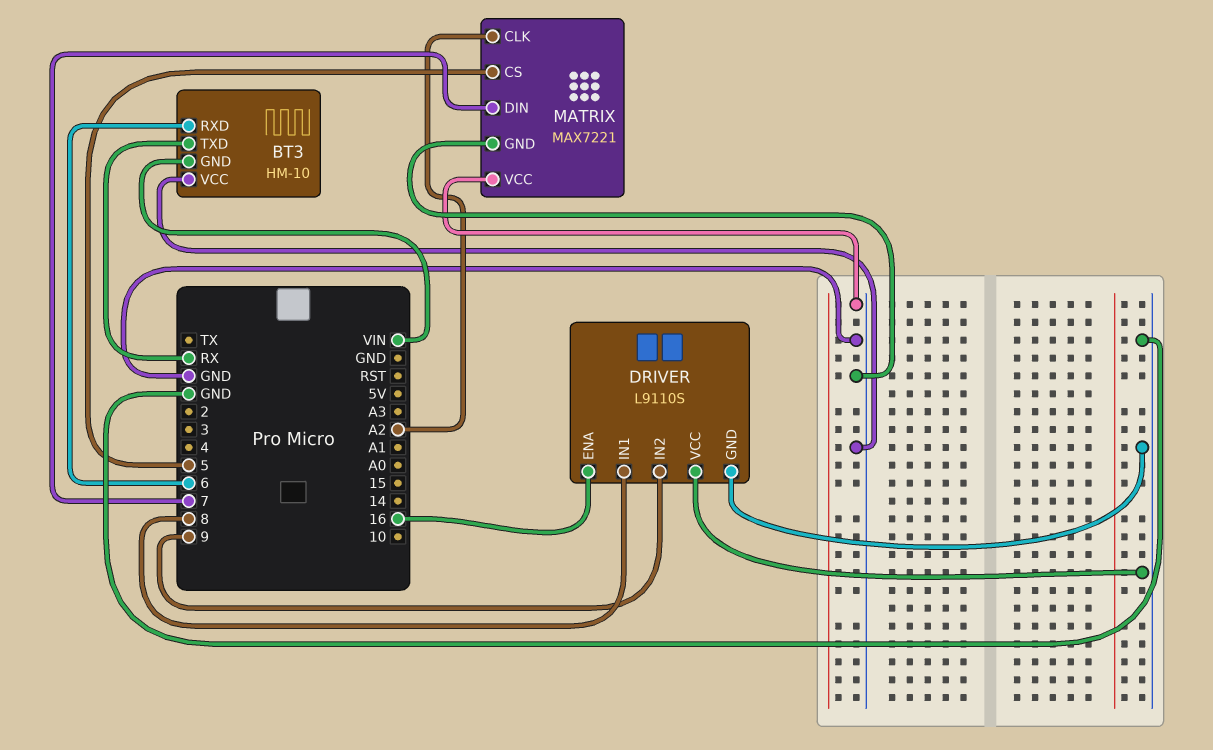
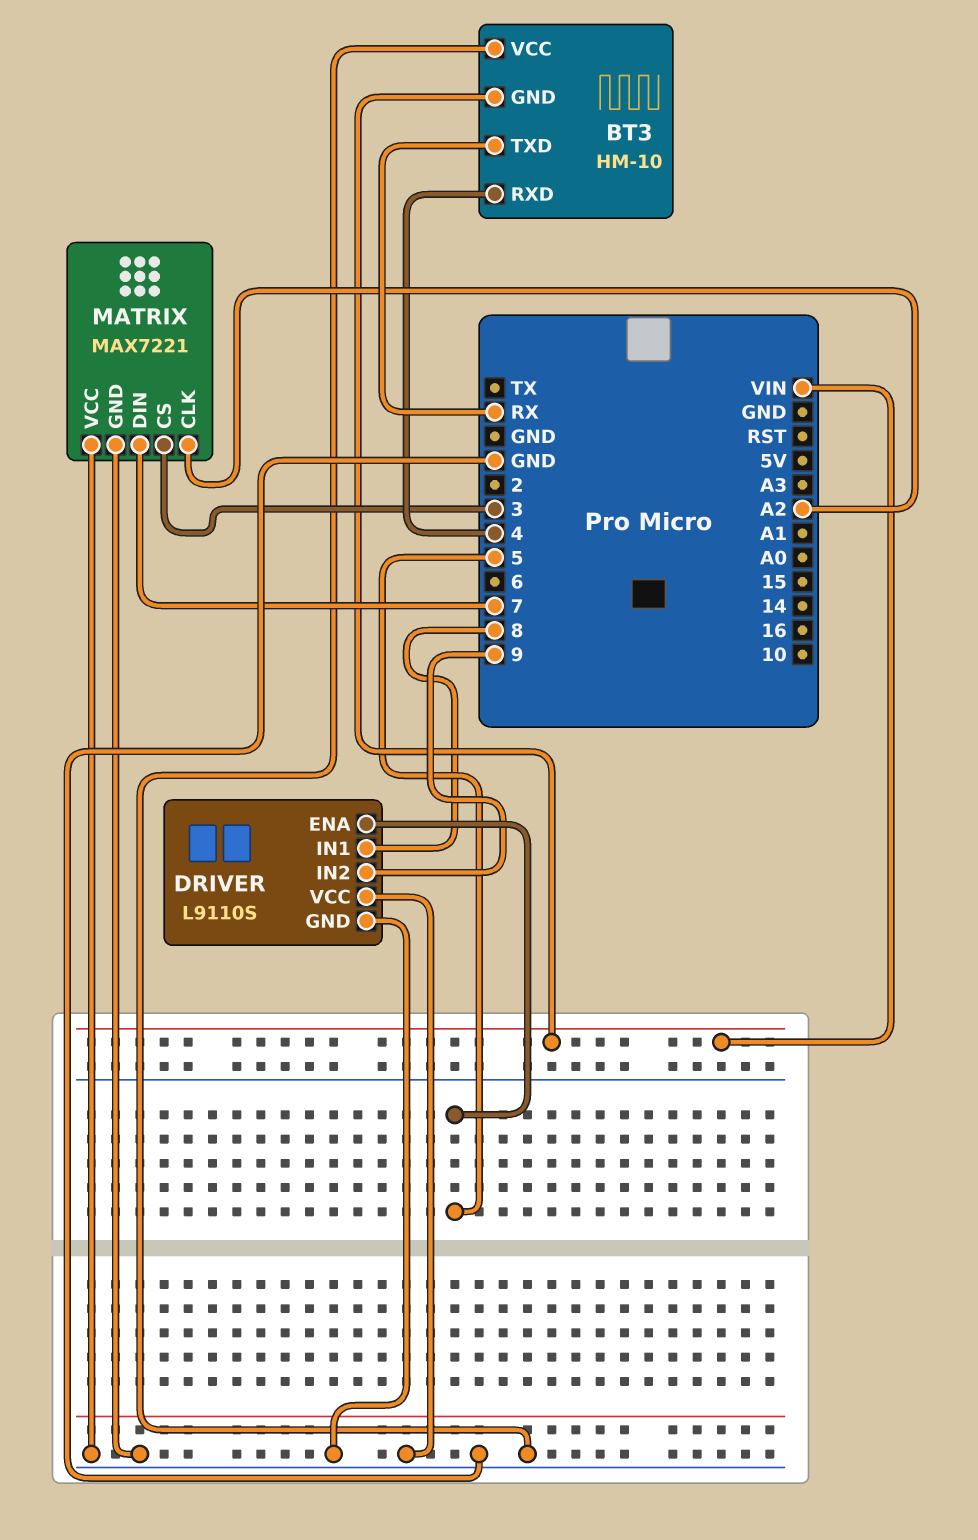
BT3 pin RXD: 6 -> 4
DRIVER pin ENA: 16 -> 5
MATRIX pin CS: 5 -> 3

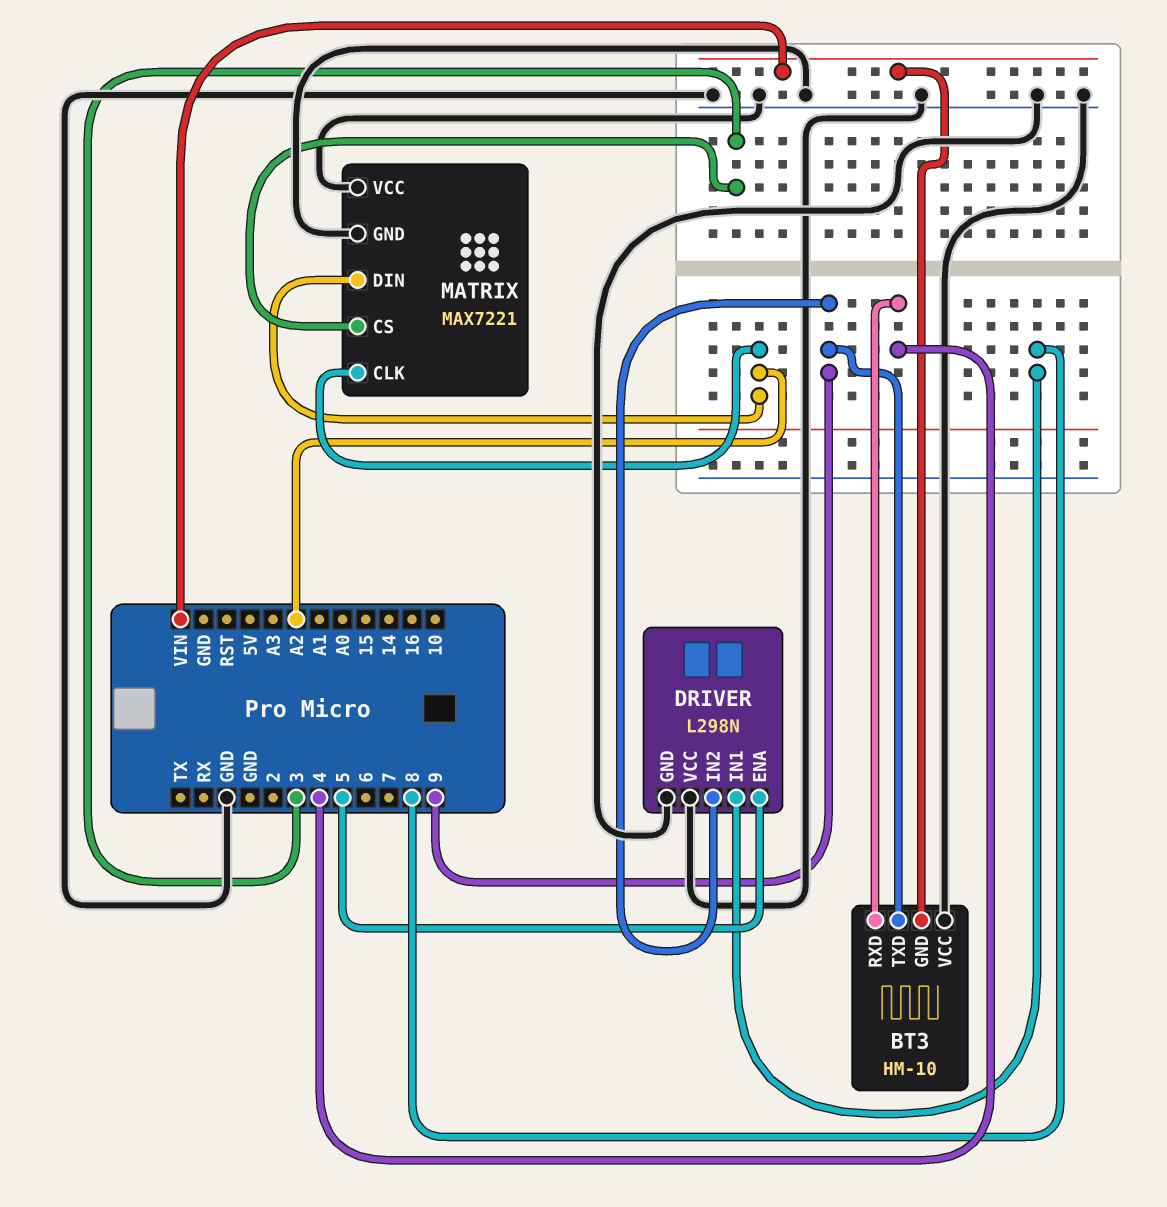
BT3 pin TXD: RX -> 9
DRIVER: L9110S -> L298N
MATRIX pin DIN: 7 -> A2

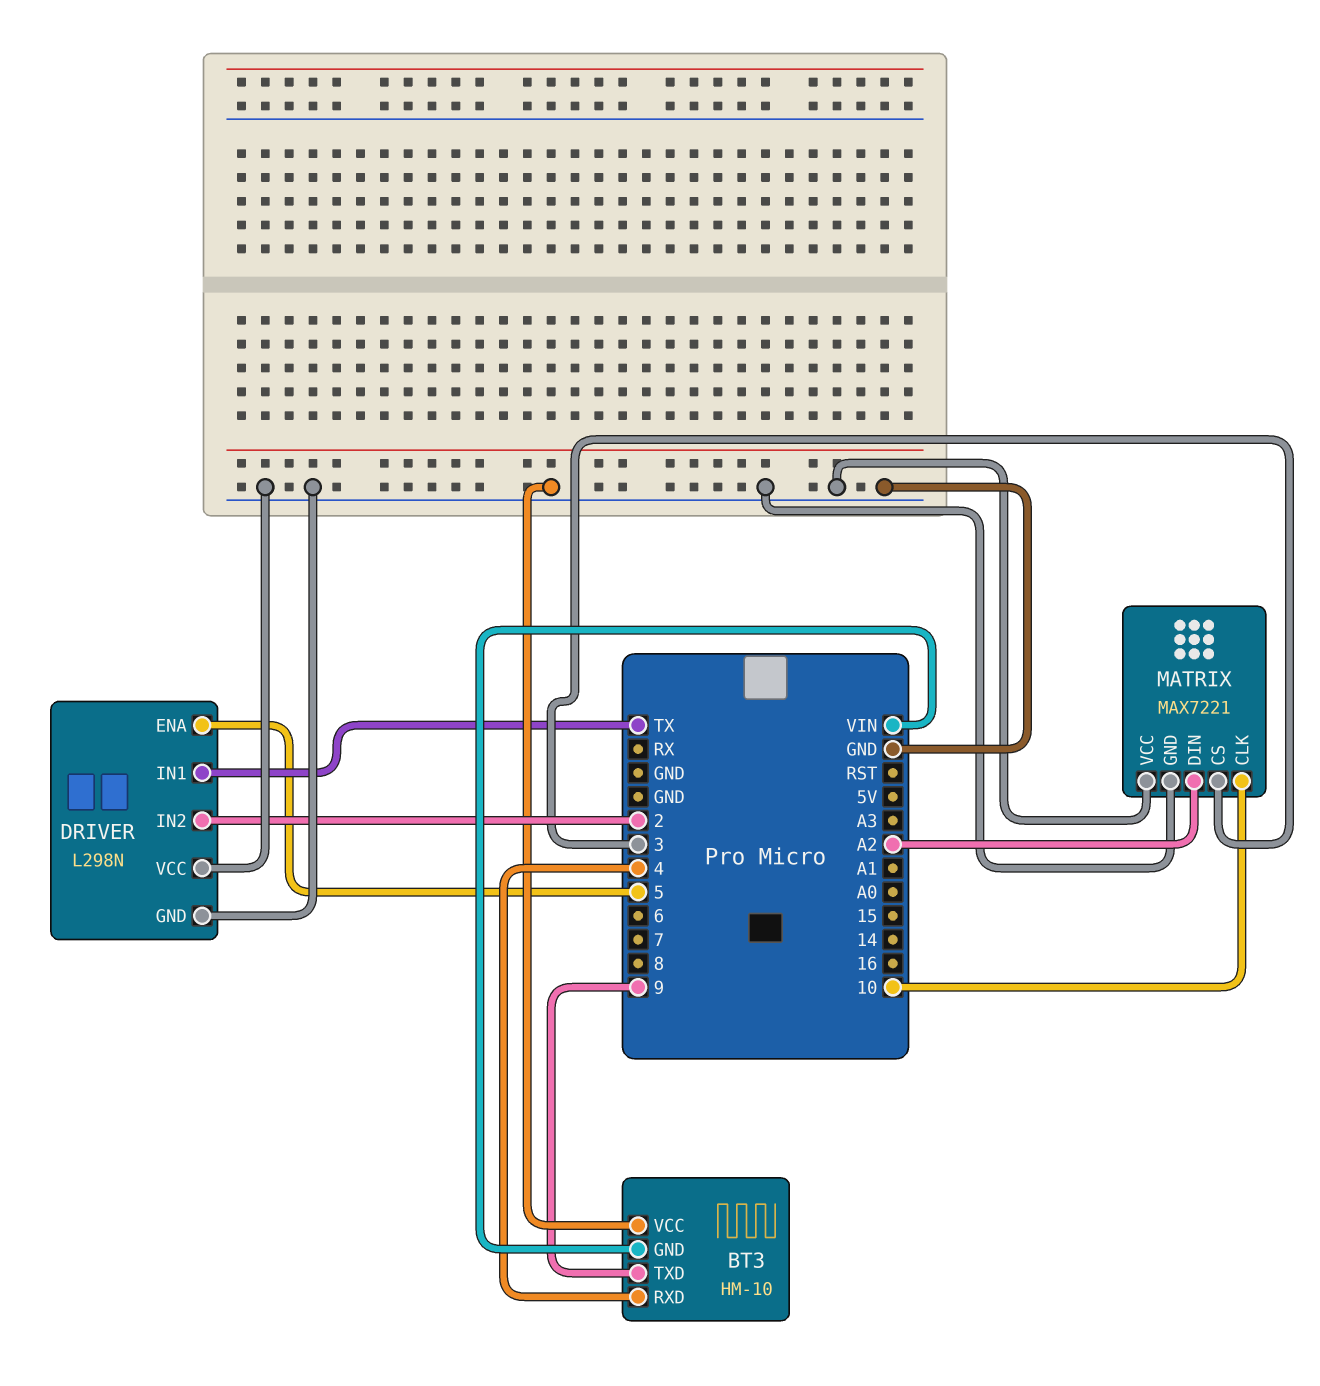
DRIVER pin IN1: 8 -> TX
DRIVER pin IN2: 9 -> 2
MATRIX pin CLK: A2 -> 10

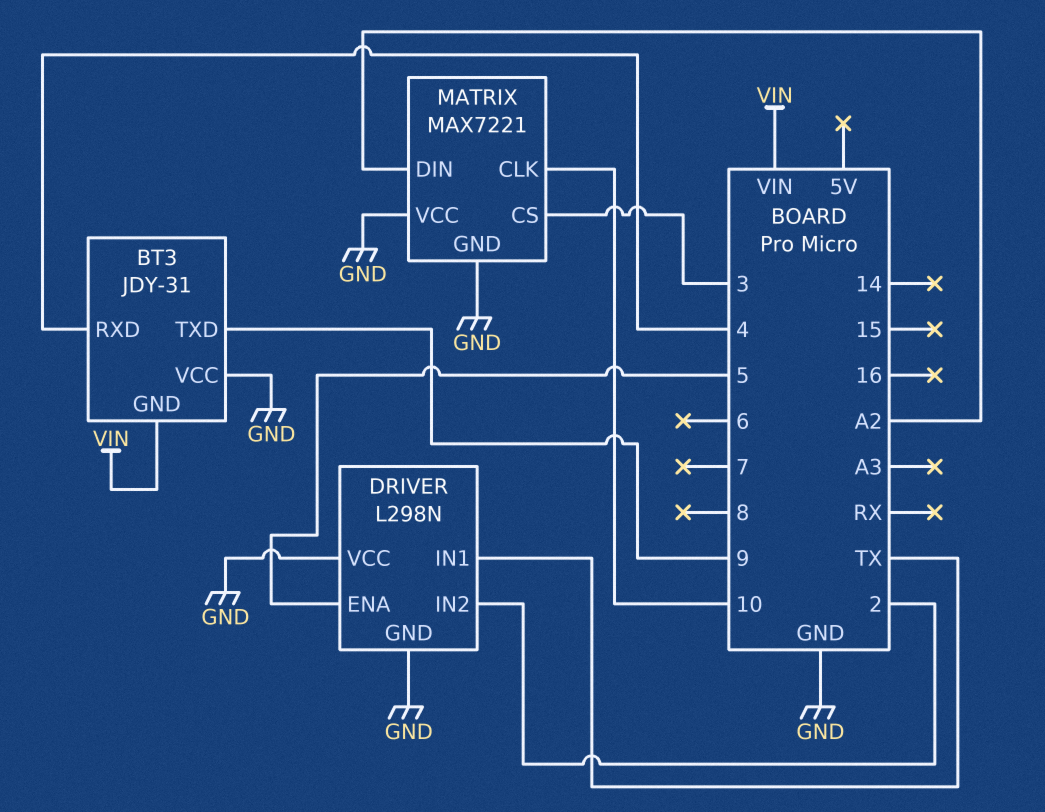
BT3: HM-10 -> JDY-31

